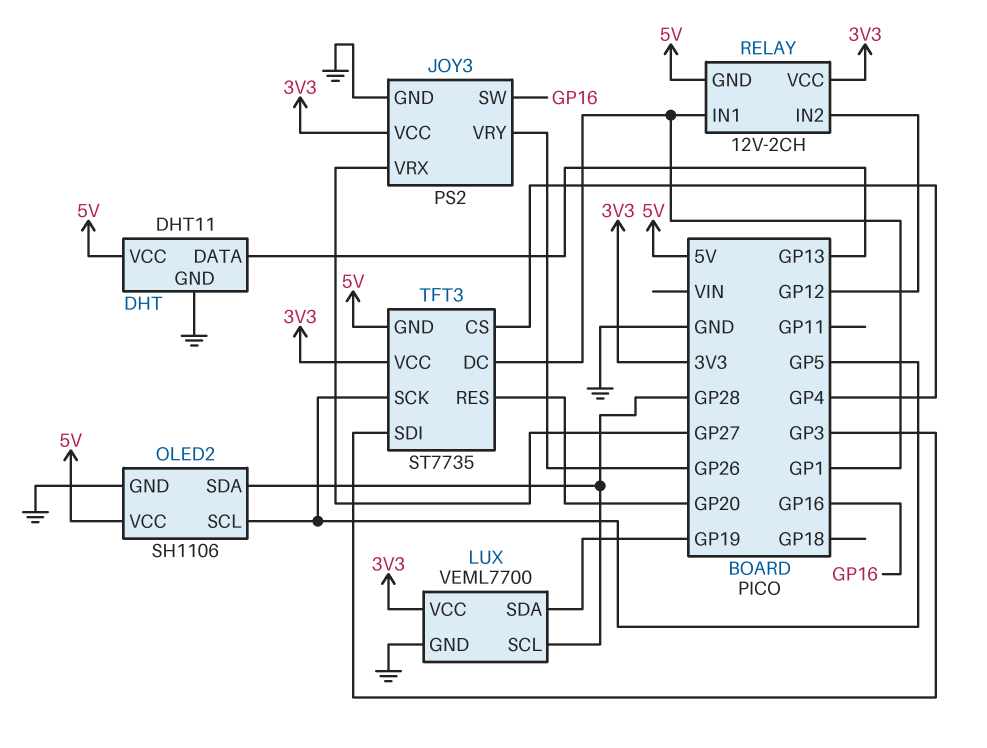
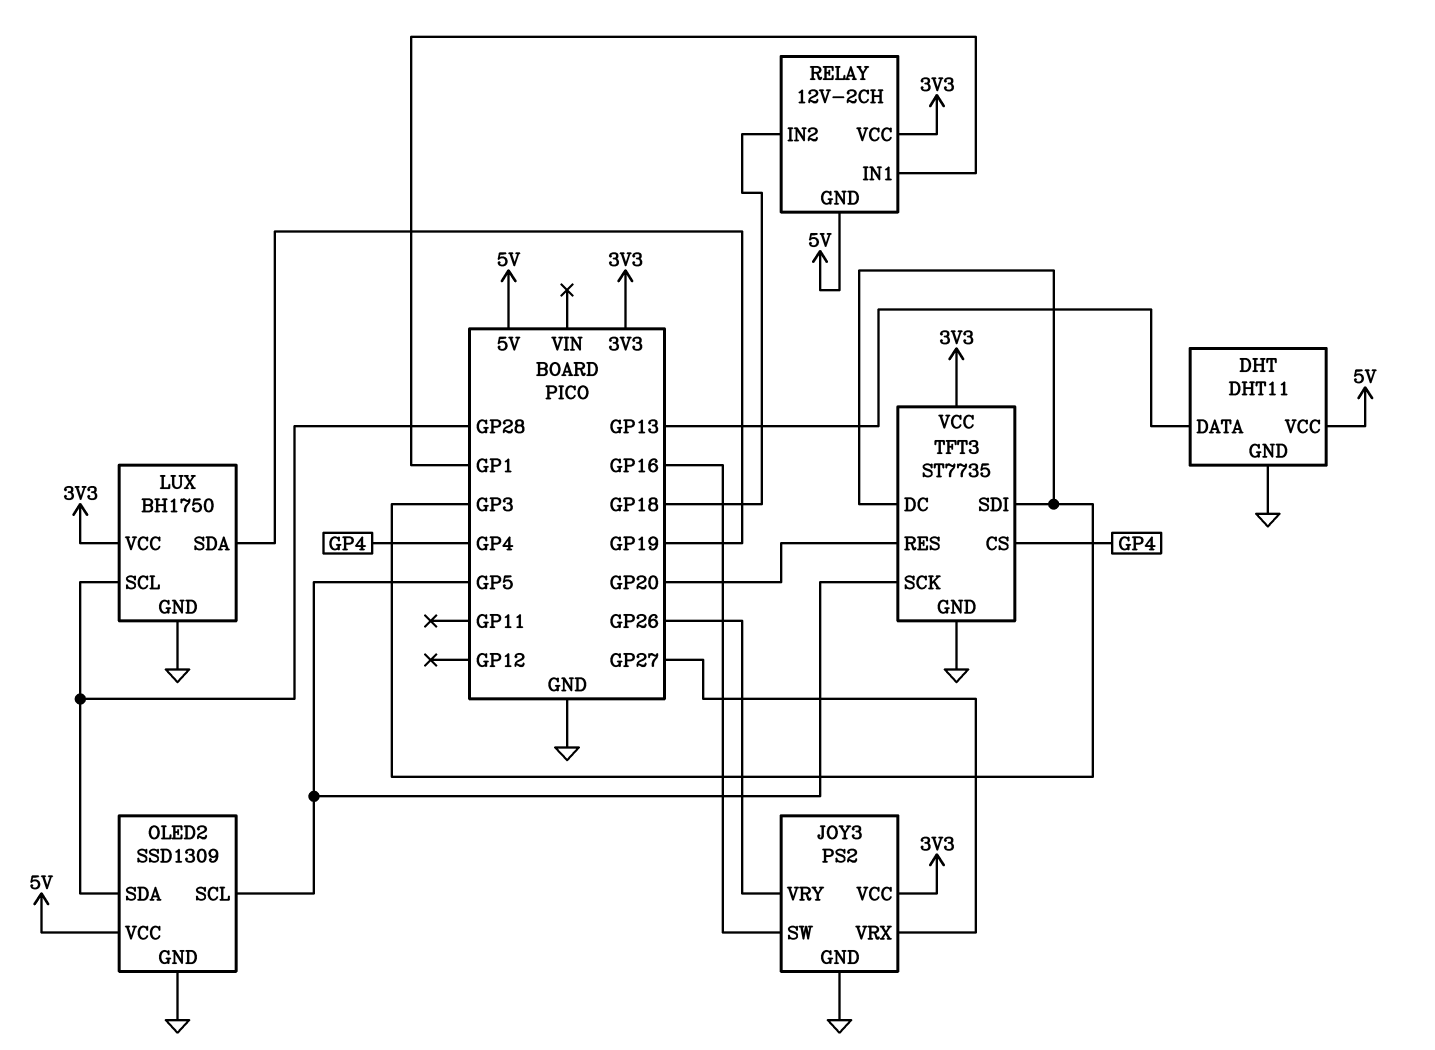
LUX: VEML7700 -> BH1750
OLED2: SH1106 -> SSD1309
RELAY pin IN2: GP12 -> GP18
TFT3 pin DC: GP1 -> GP3
TFT3 pin GND: 5V -> GND

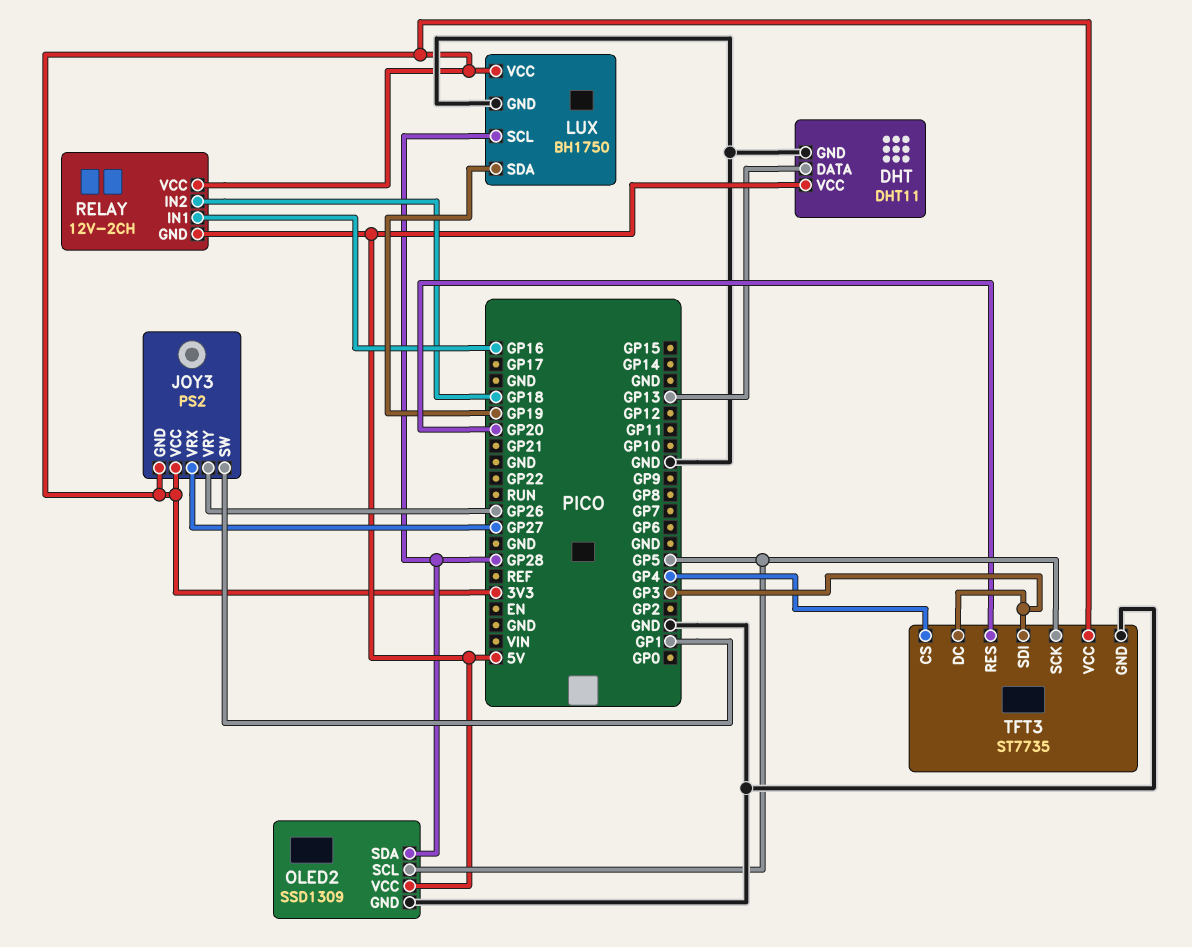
JOY3 pin GND: GND -> 3V3
JOY3 pin SW: GP16 -> GP1
RELAY pin IN1: GP1 -> GP16

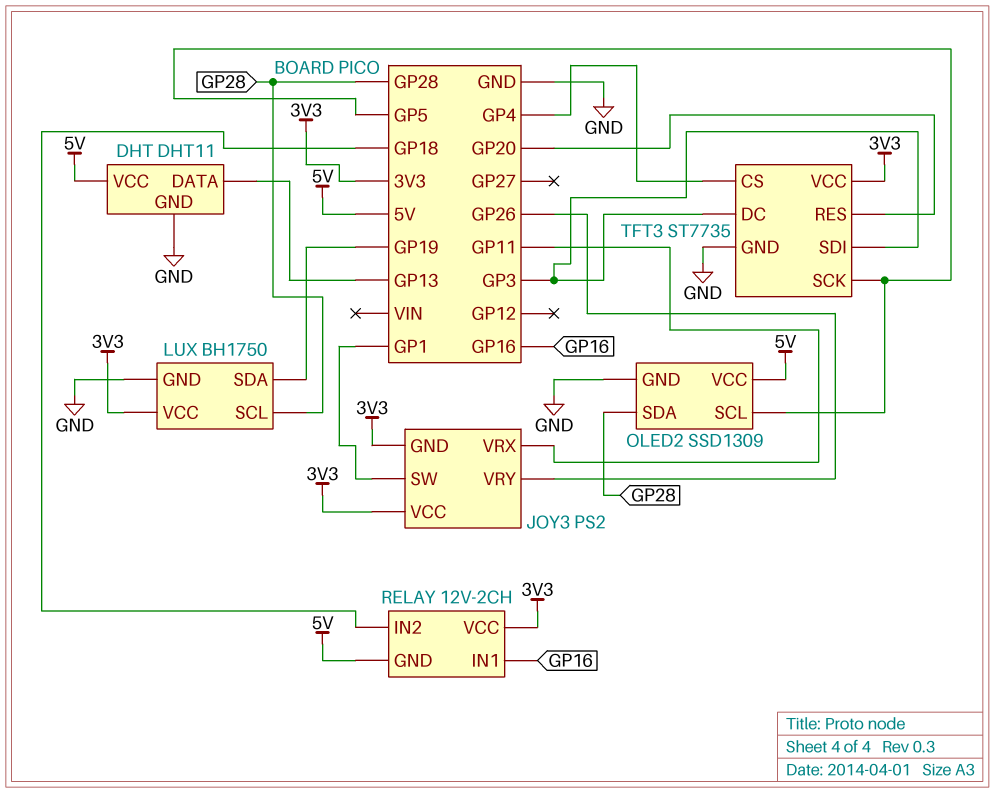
JOY3 pin VRX: GP27 -> GP11

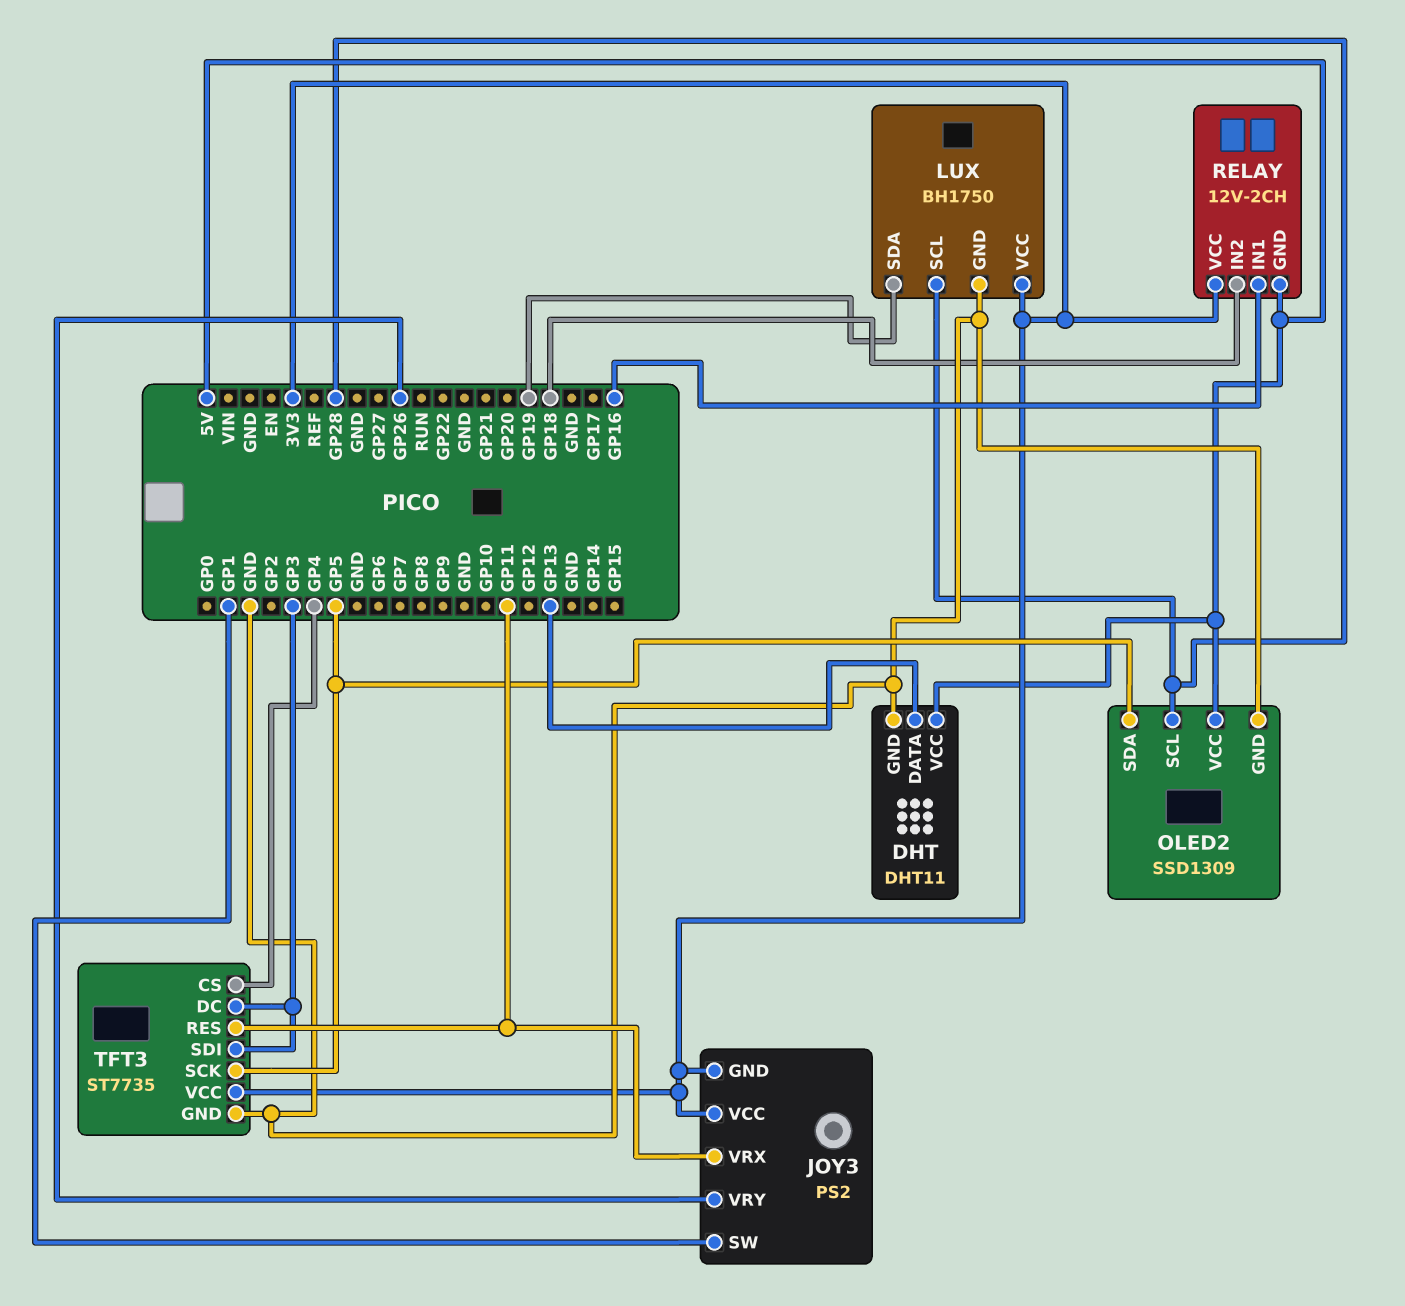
OLED2 pin SCL: GP5 -> GP28
OLED2 pin SDA: GP28 -> GP5
TFT3 pin RES: GP20 -> GP11

